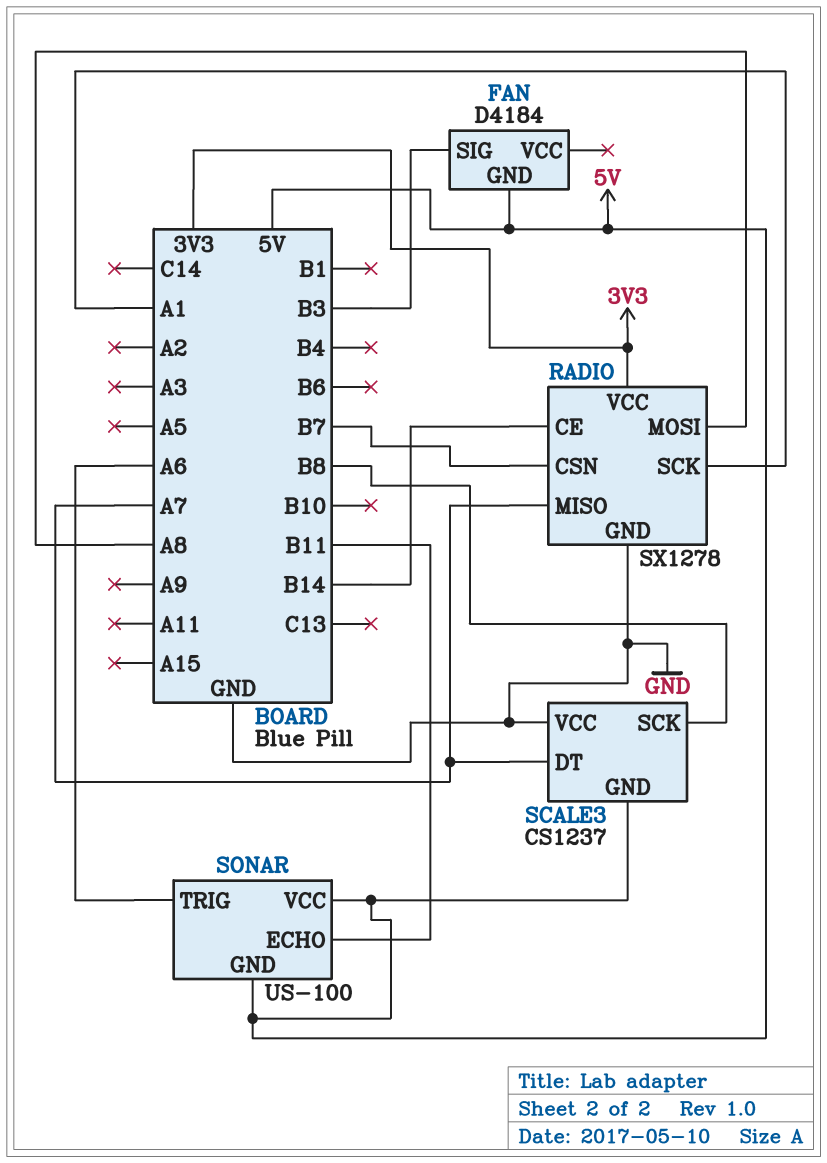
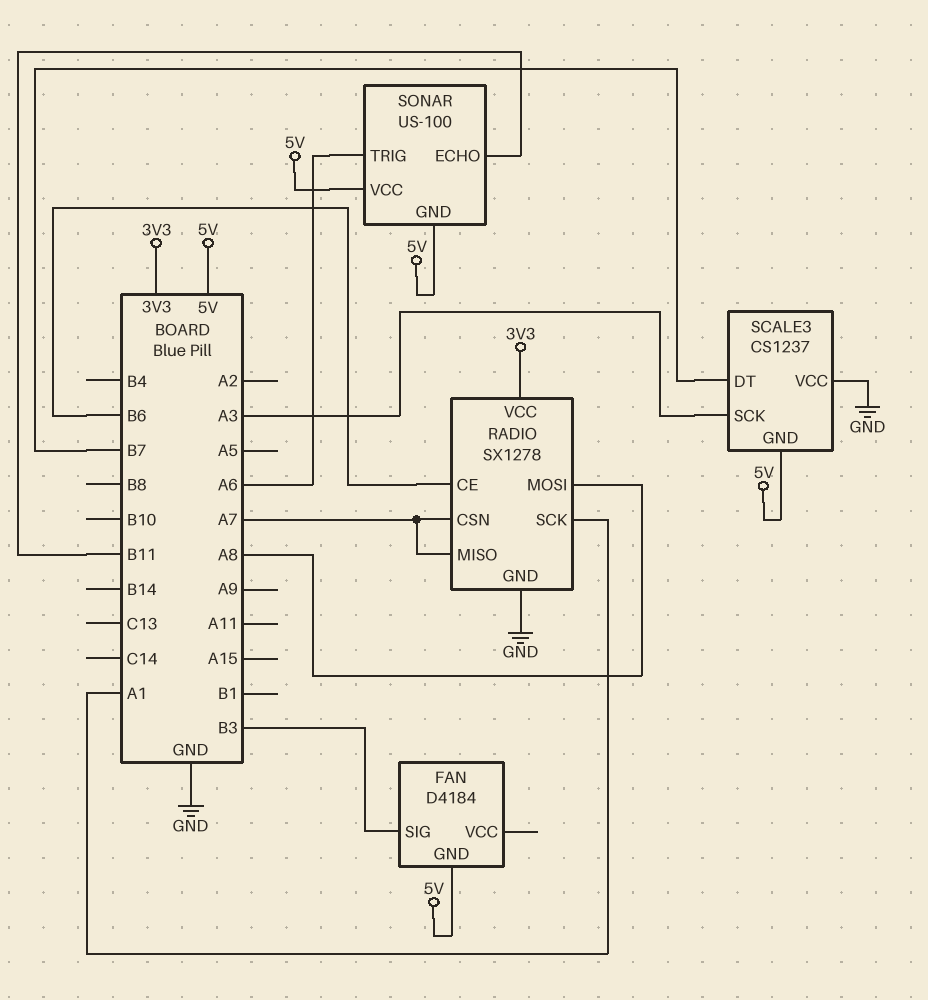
RADIO pin CE: B14 -> B6
RADIO pin CSN: B7 -> A7
SCALE3 pin DT: A7 -> B7
SCALE3 pin SCK: B8 -> A3

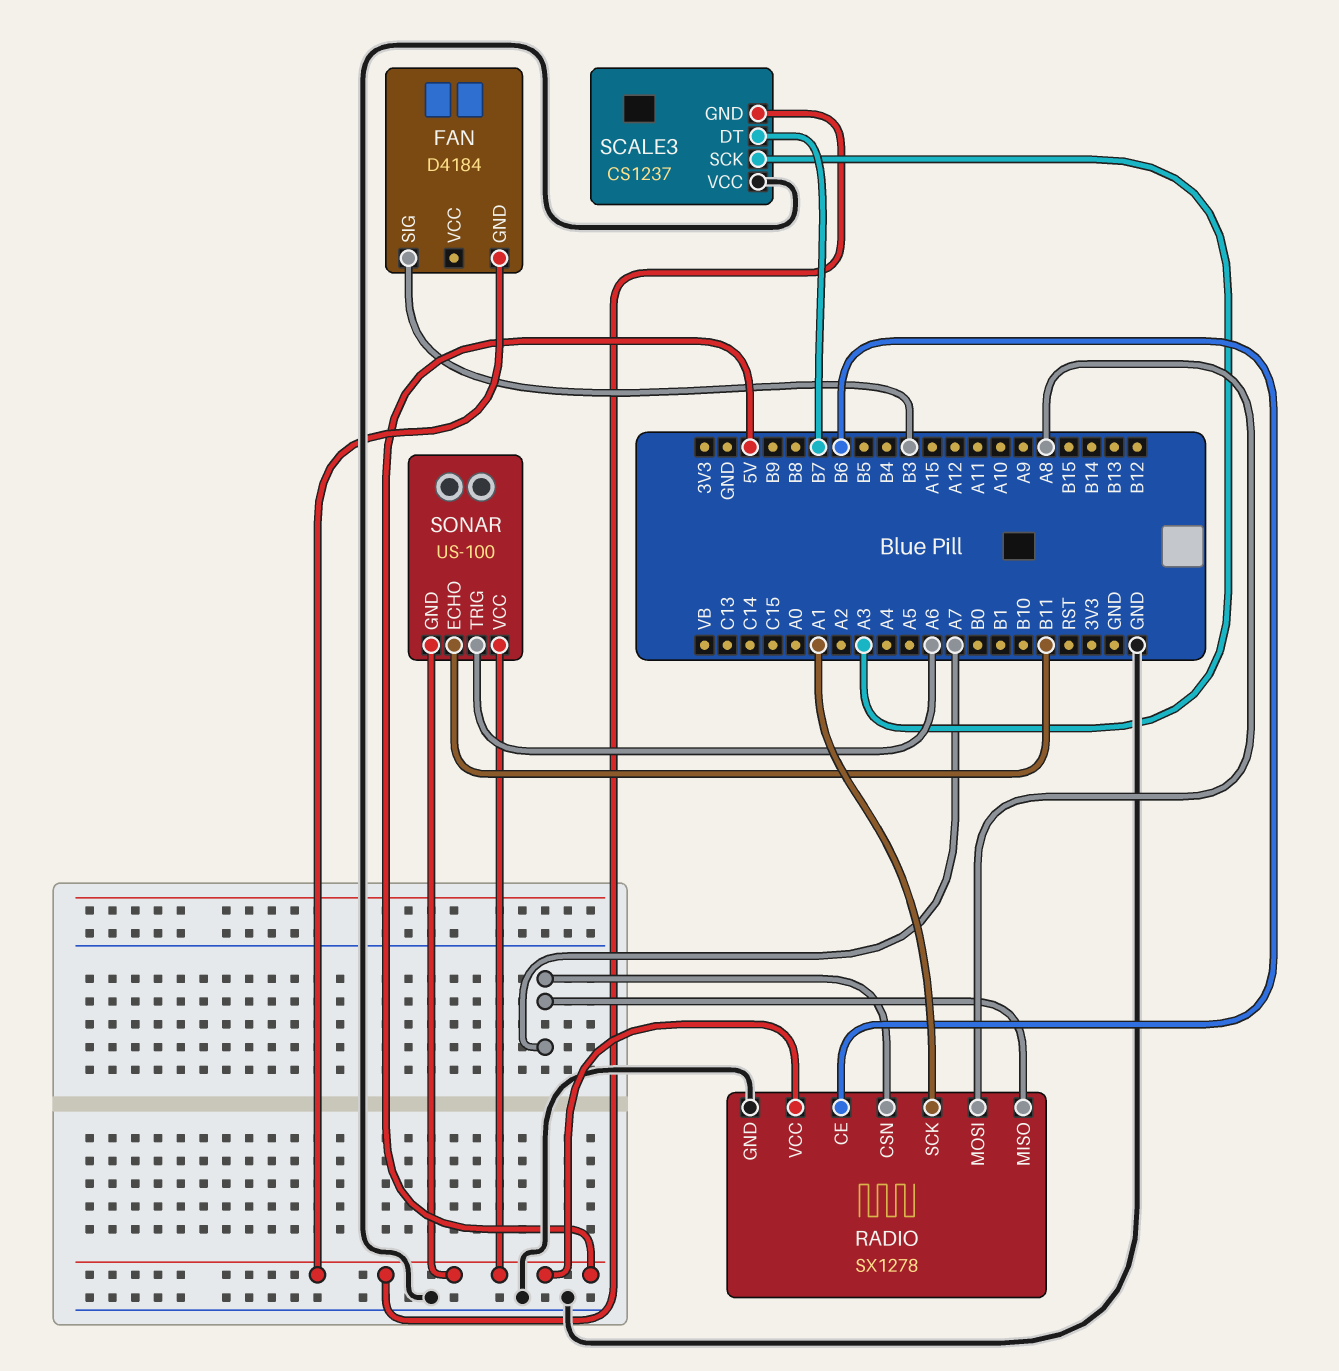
RADIO pin VCC: 3V3 -> 5V

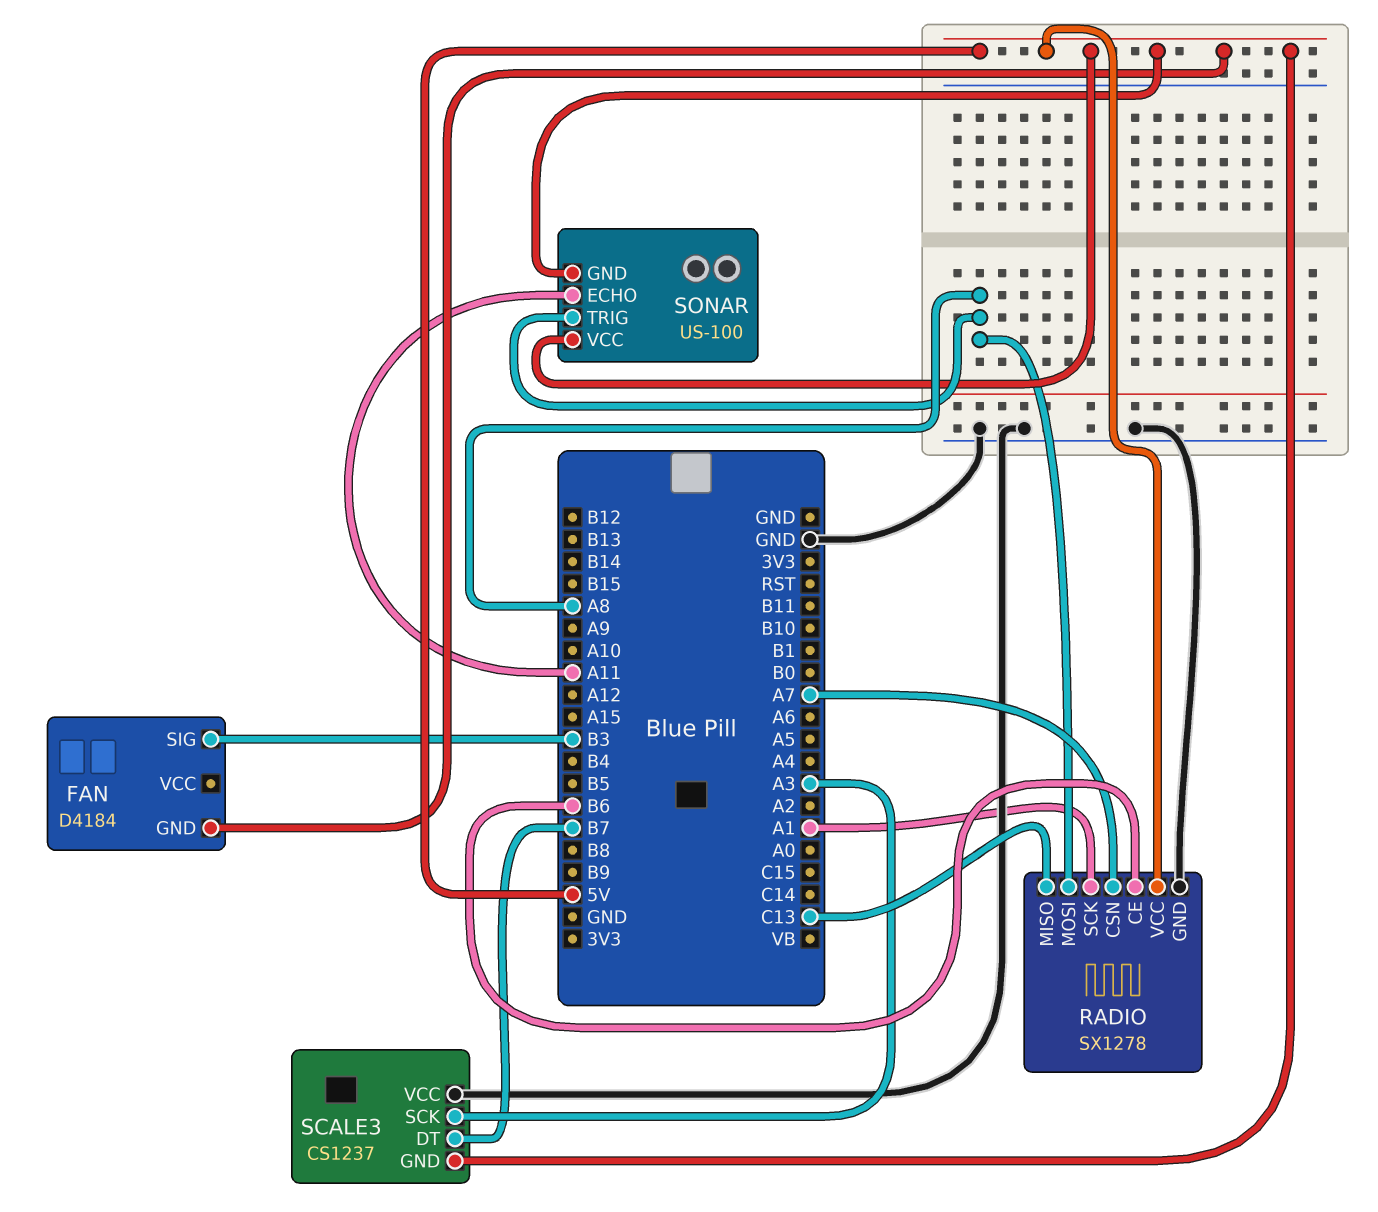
RADIO pin MISO: A7 -> C13
SONAR pin ECHO: B11 -> A11
SONAR pin TRIG: A6 -> A8

